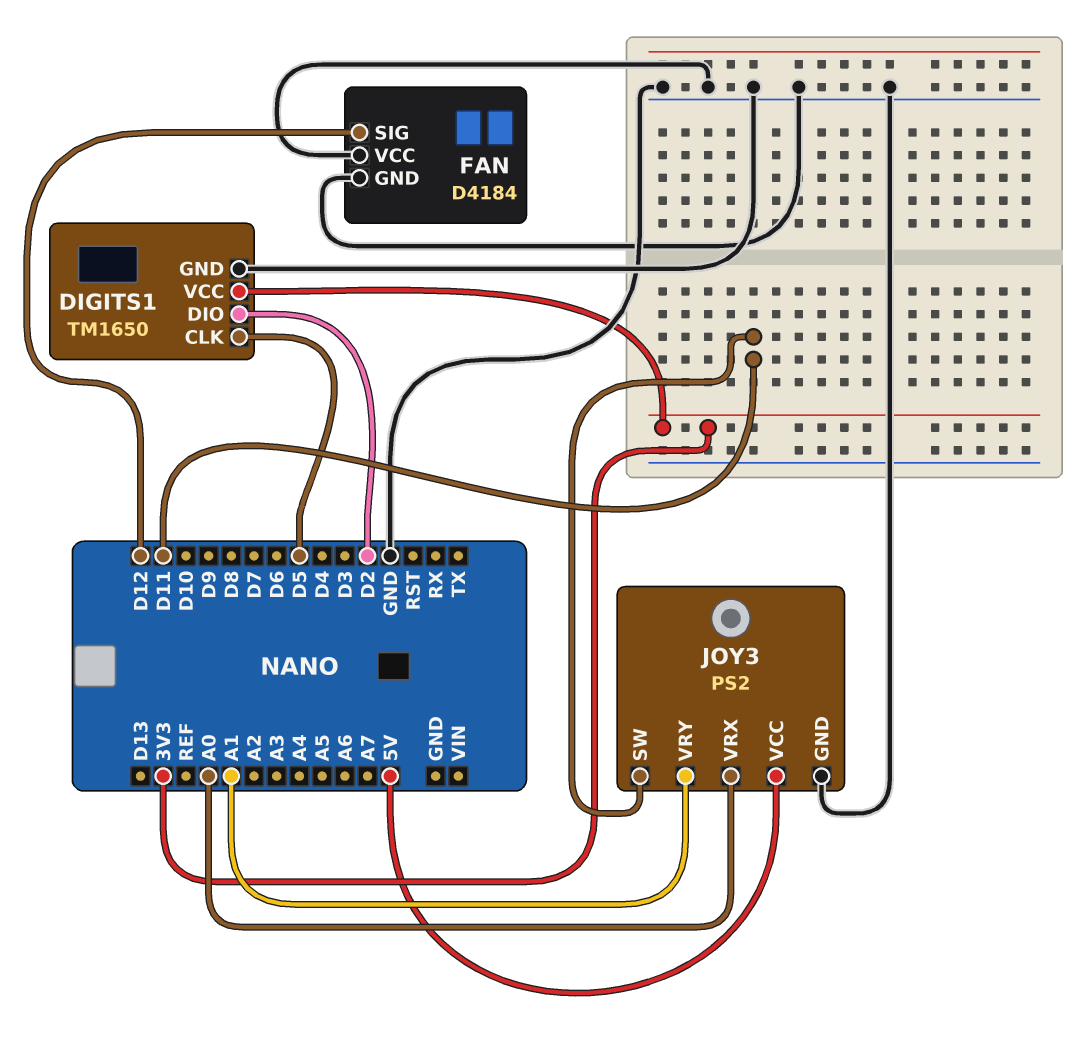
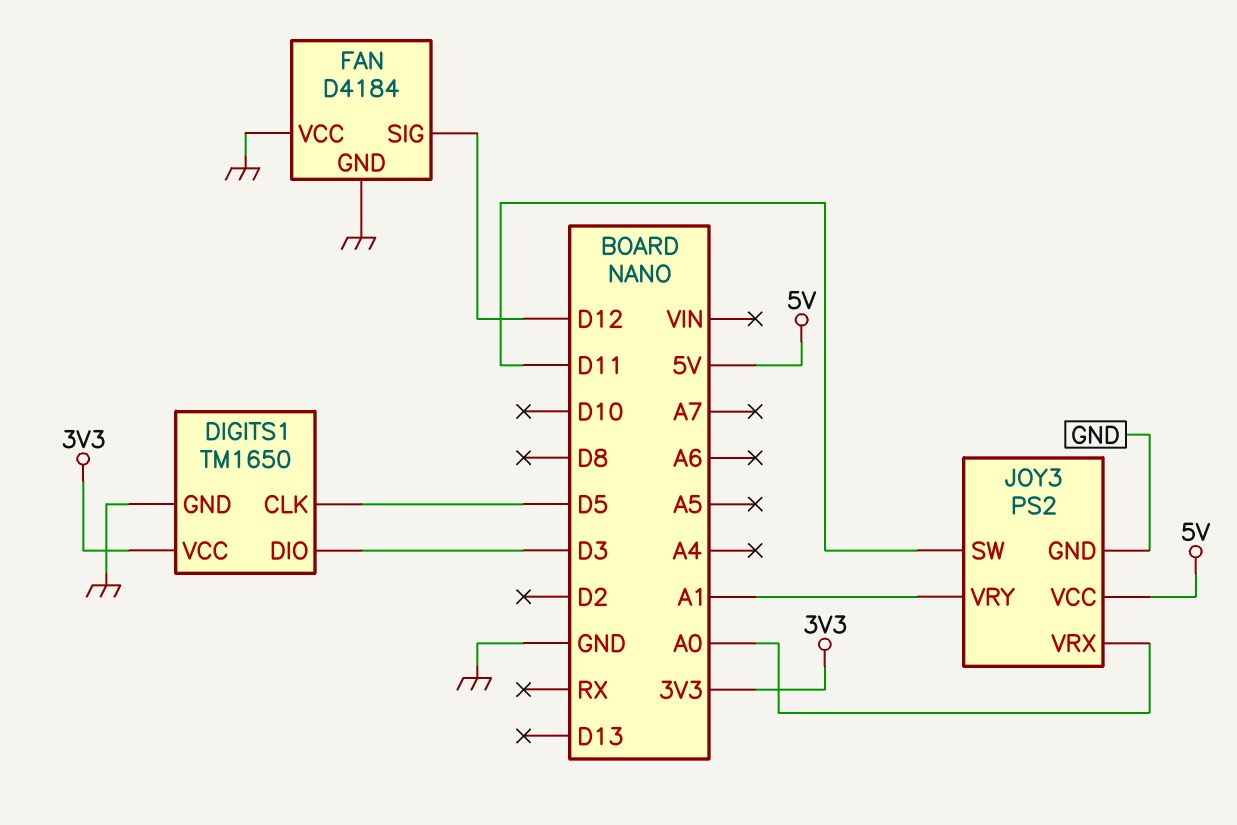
DIGITS1 pin DIO: D2 -> D3

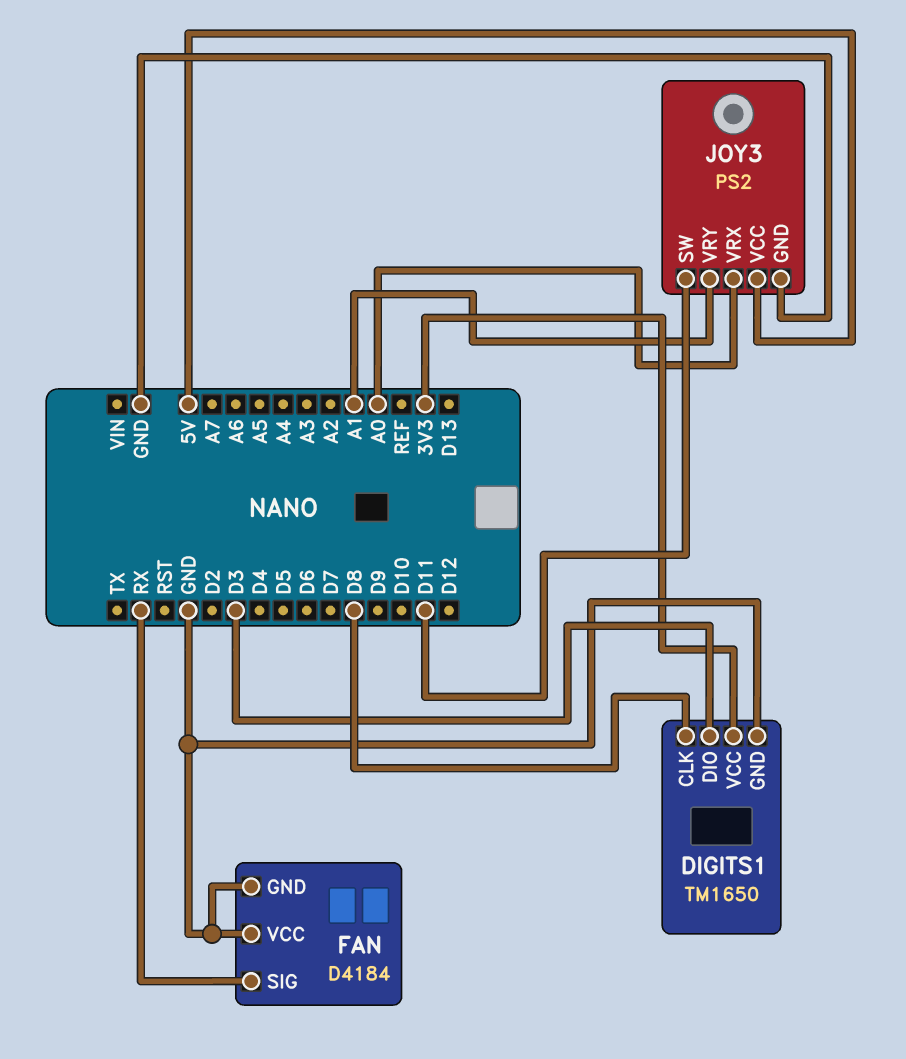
DIGITS1 pin CLK: D5 -> D8
FAN pin SIG: D12 -> RX

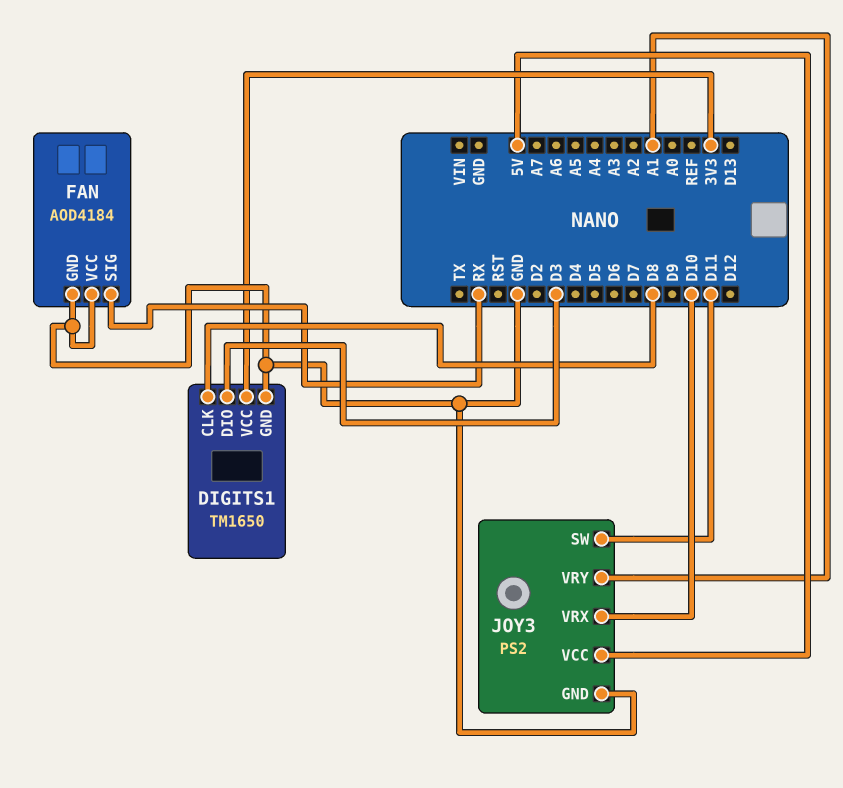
FAN: D4184 -> AOD4184
JOY3 pin VRX: A0 -> D10

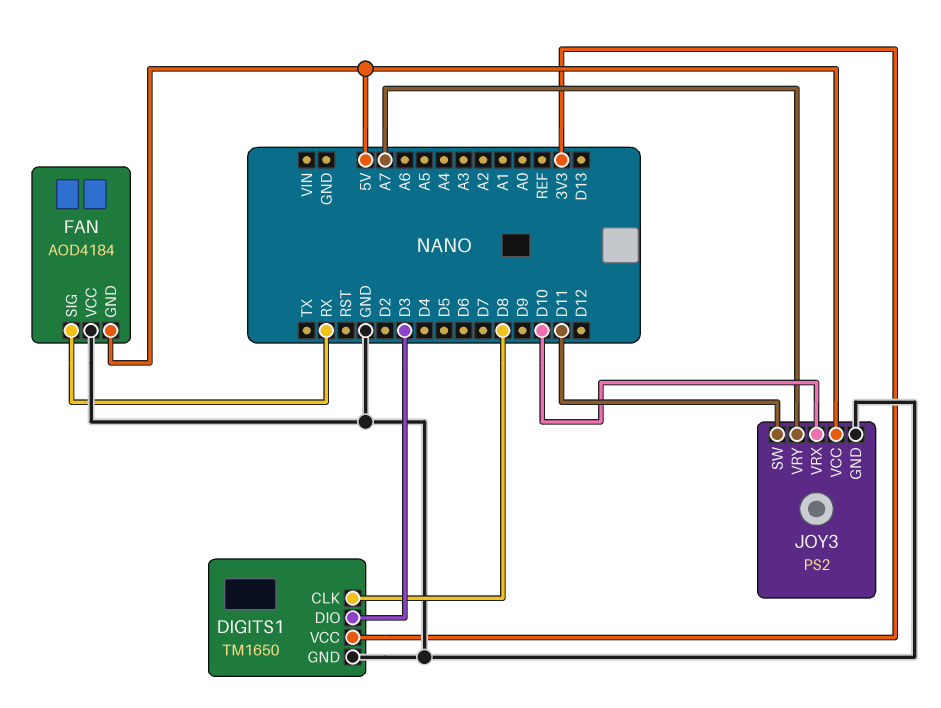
FAN pin GND: GND -> 5V
JOY3 pin VRY: A1 -> A7

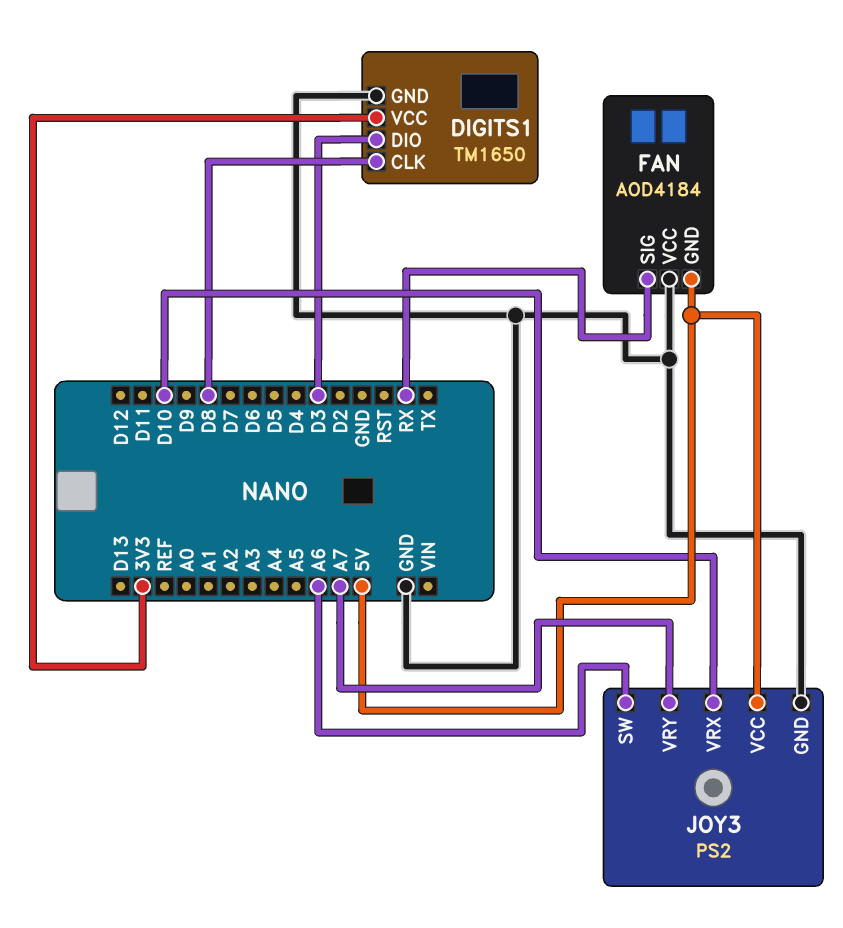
JOY3 pin SW: D11 -> A6

